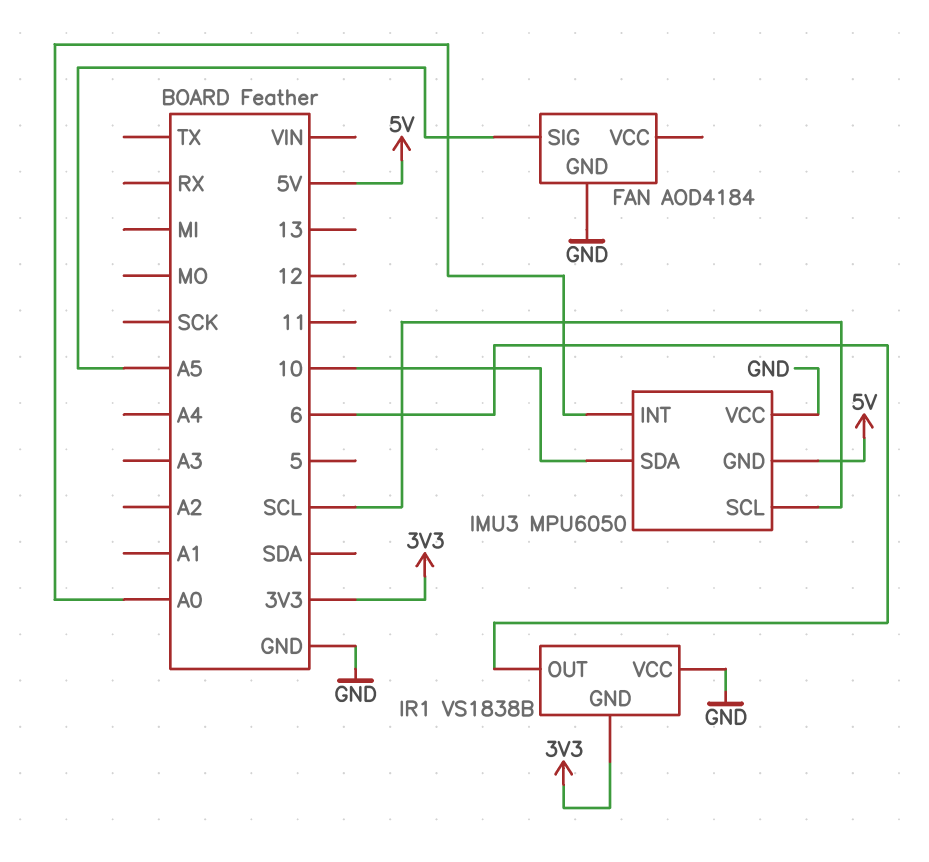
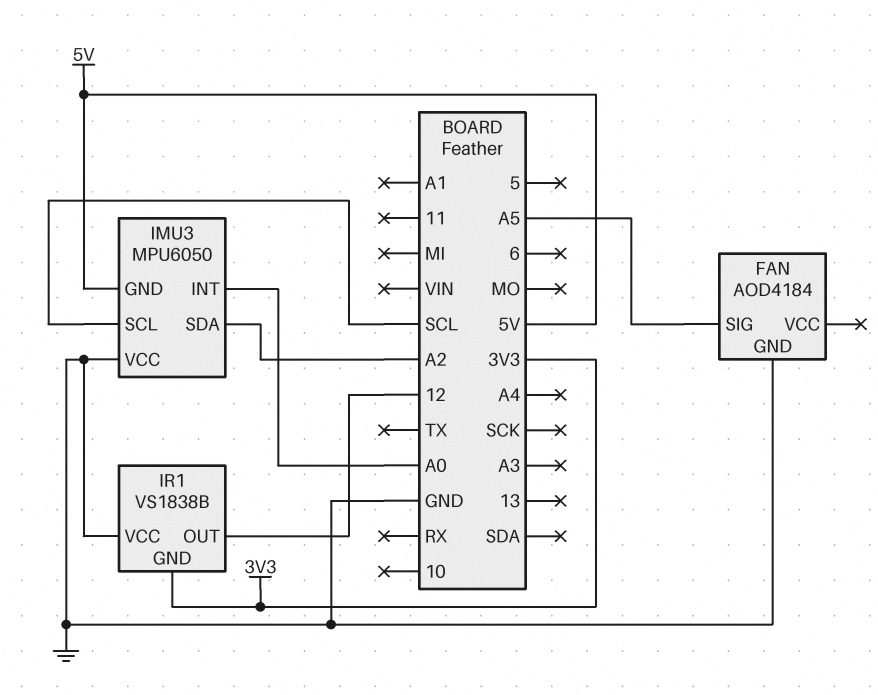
IMU3 pin SDA: 10 -> A2
IR1 pin OUT: 6 -> 12

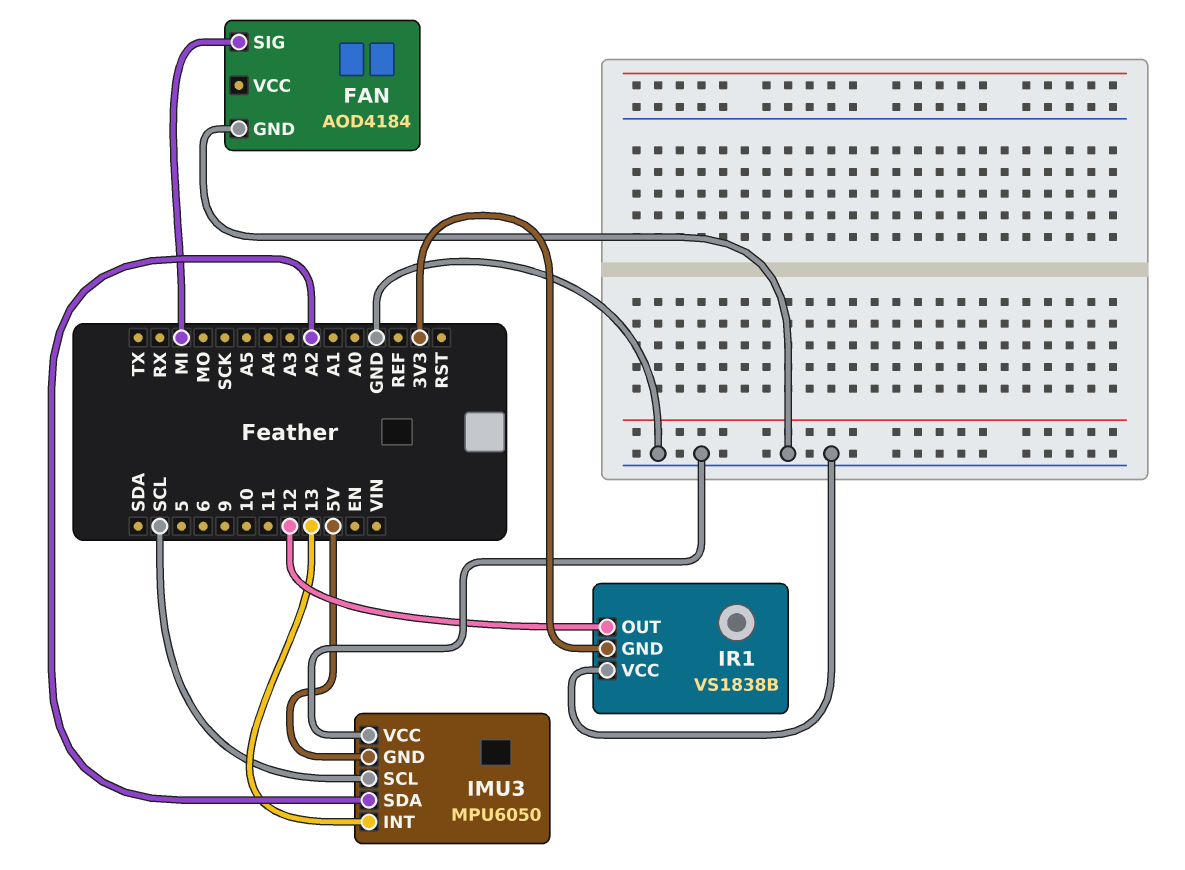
FAN pin SIG: A5 -> MI
IMU3 pin INT: A0 -> 13

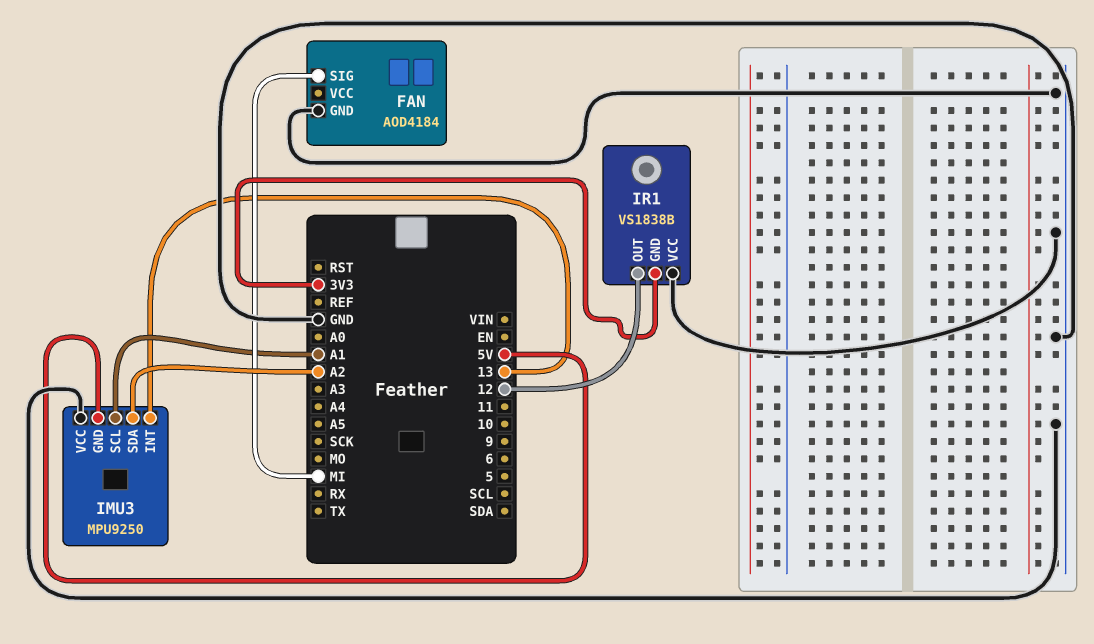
IMU3: MPU6050 -> MPU9250
IMU3 pin SCL: SCL -> A1

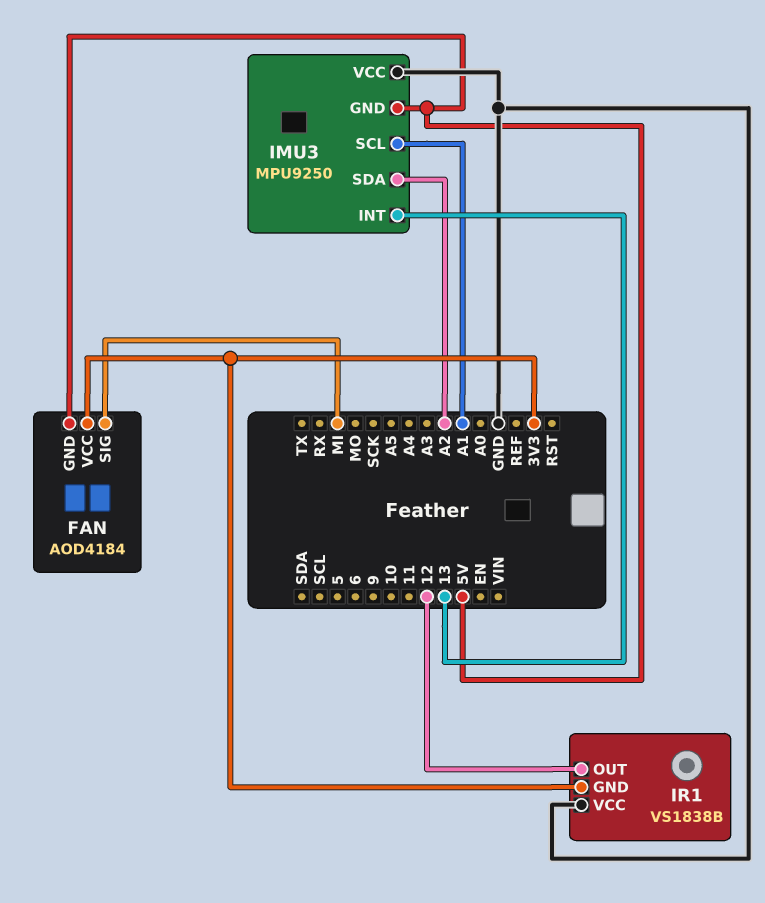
FAN pin GND: GND -> 5V
FAN pin VCC: none -> 3V3

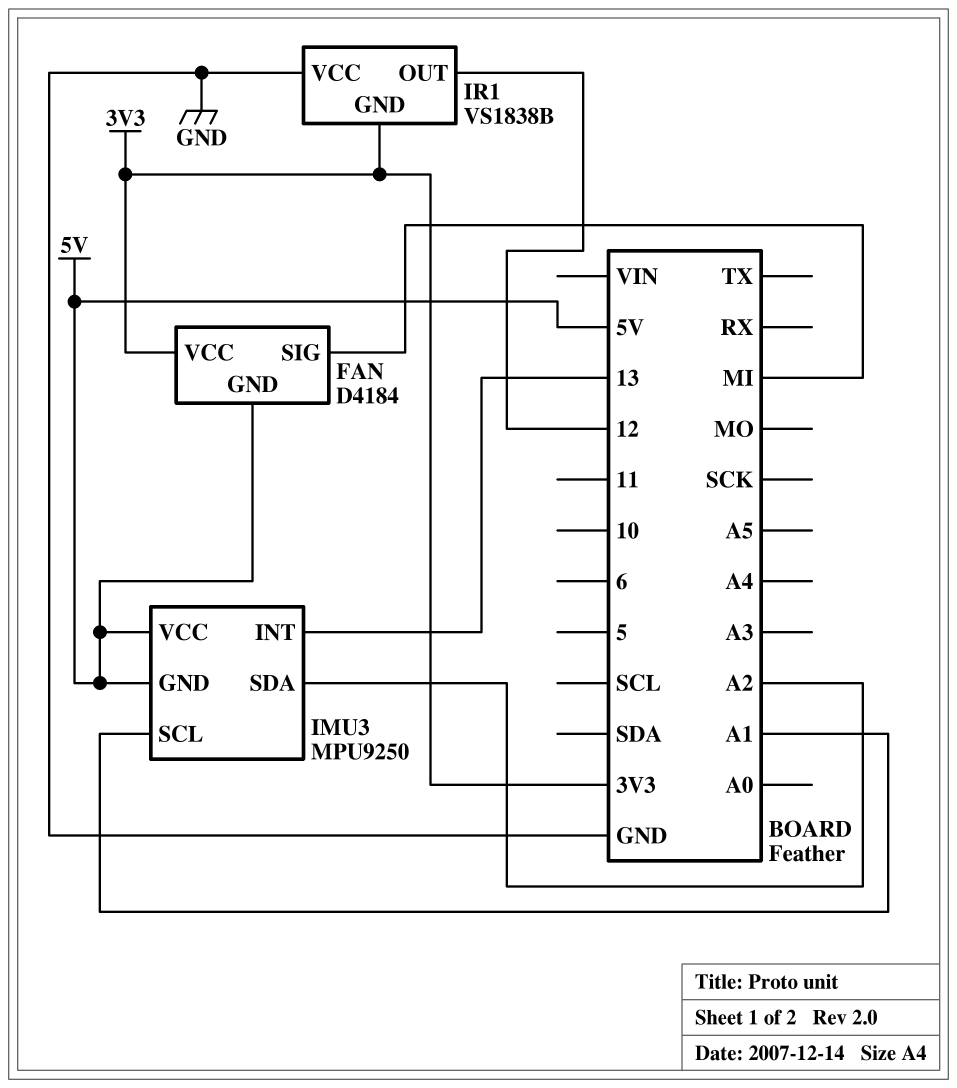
FAN: AOD4184 -> D4184
IMU3 pin VCC: GND -> 5V

